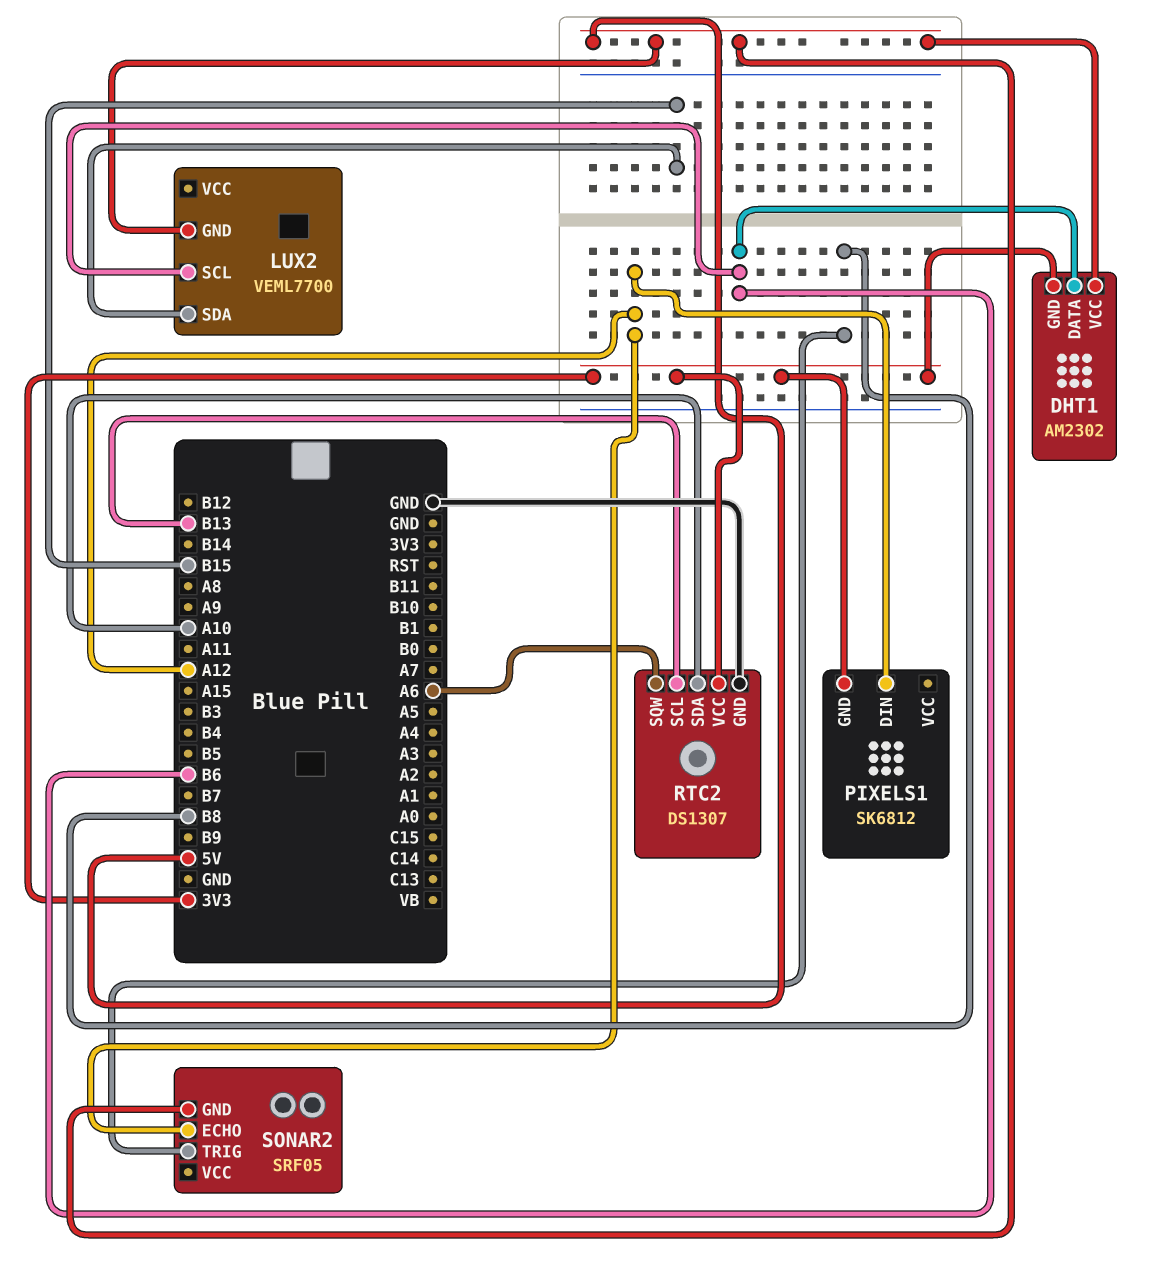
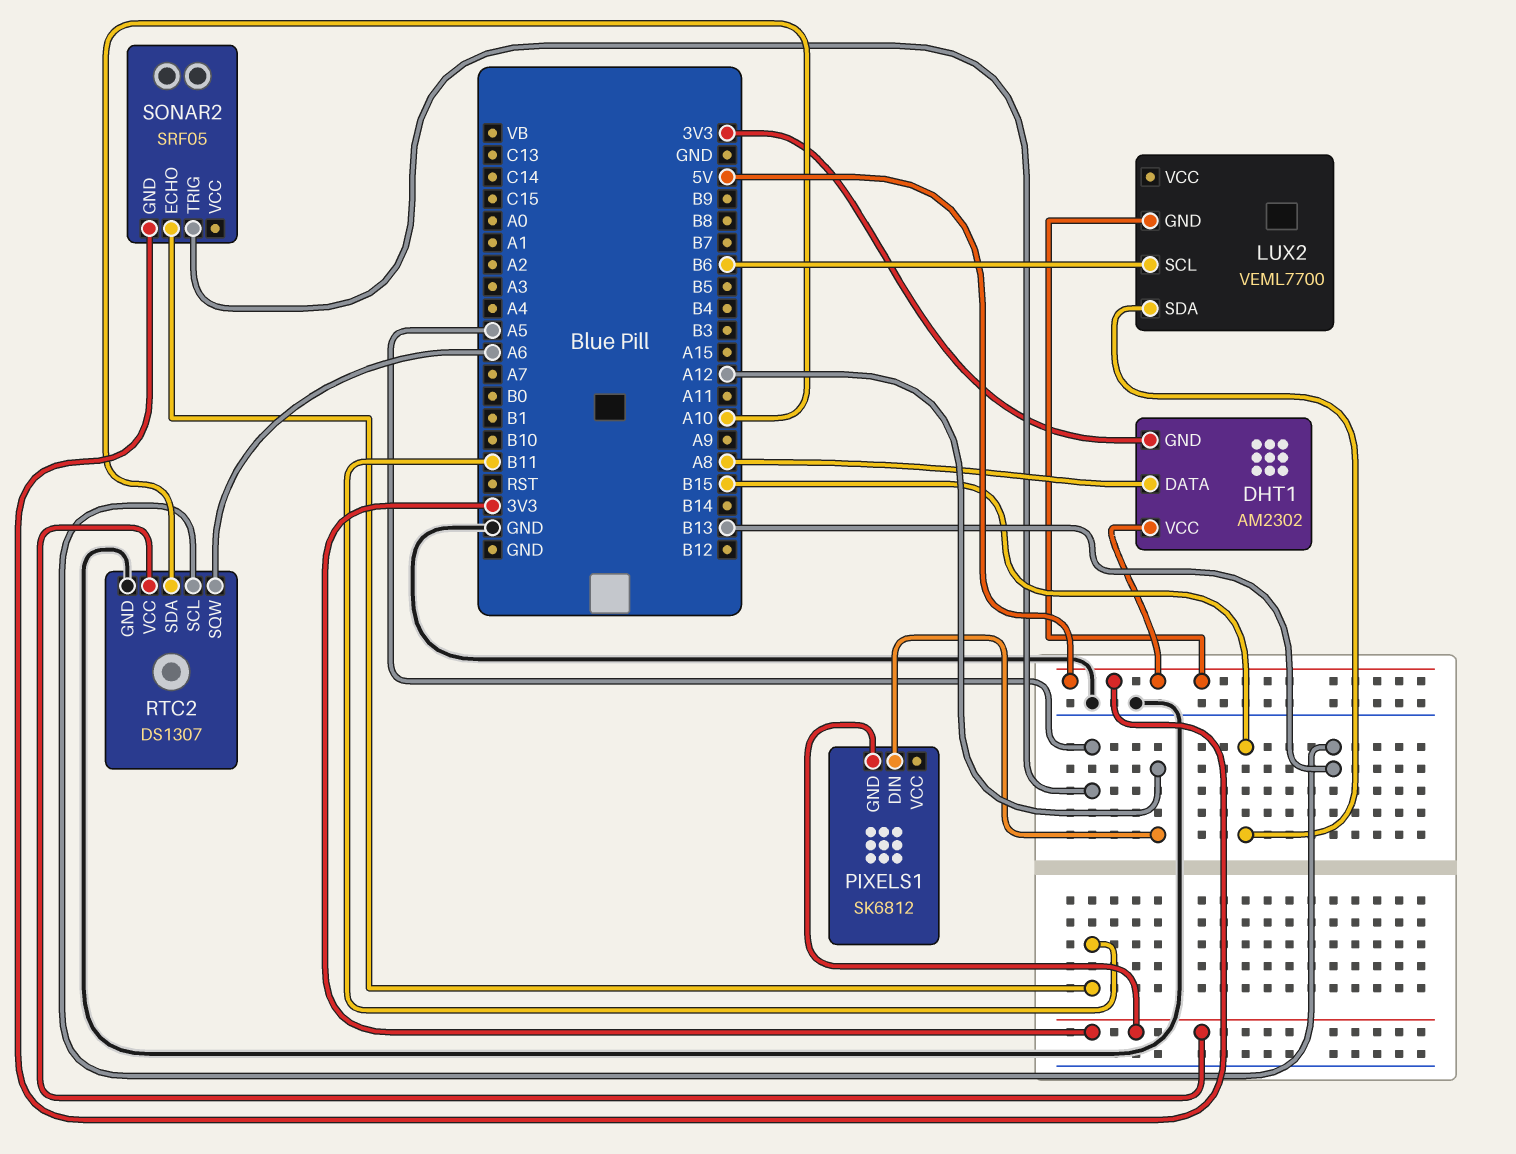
DHT1 pin DATA: B6 -> A8
SONAR2 pin ECHO: A12 -> B11
SONAR2 pin TRIG: B8 -> A5

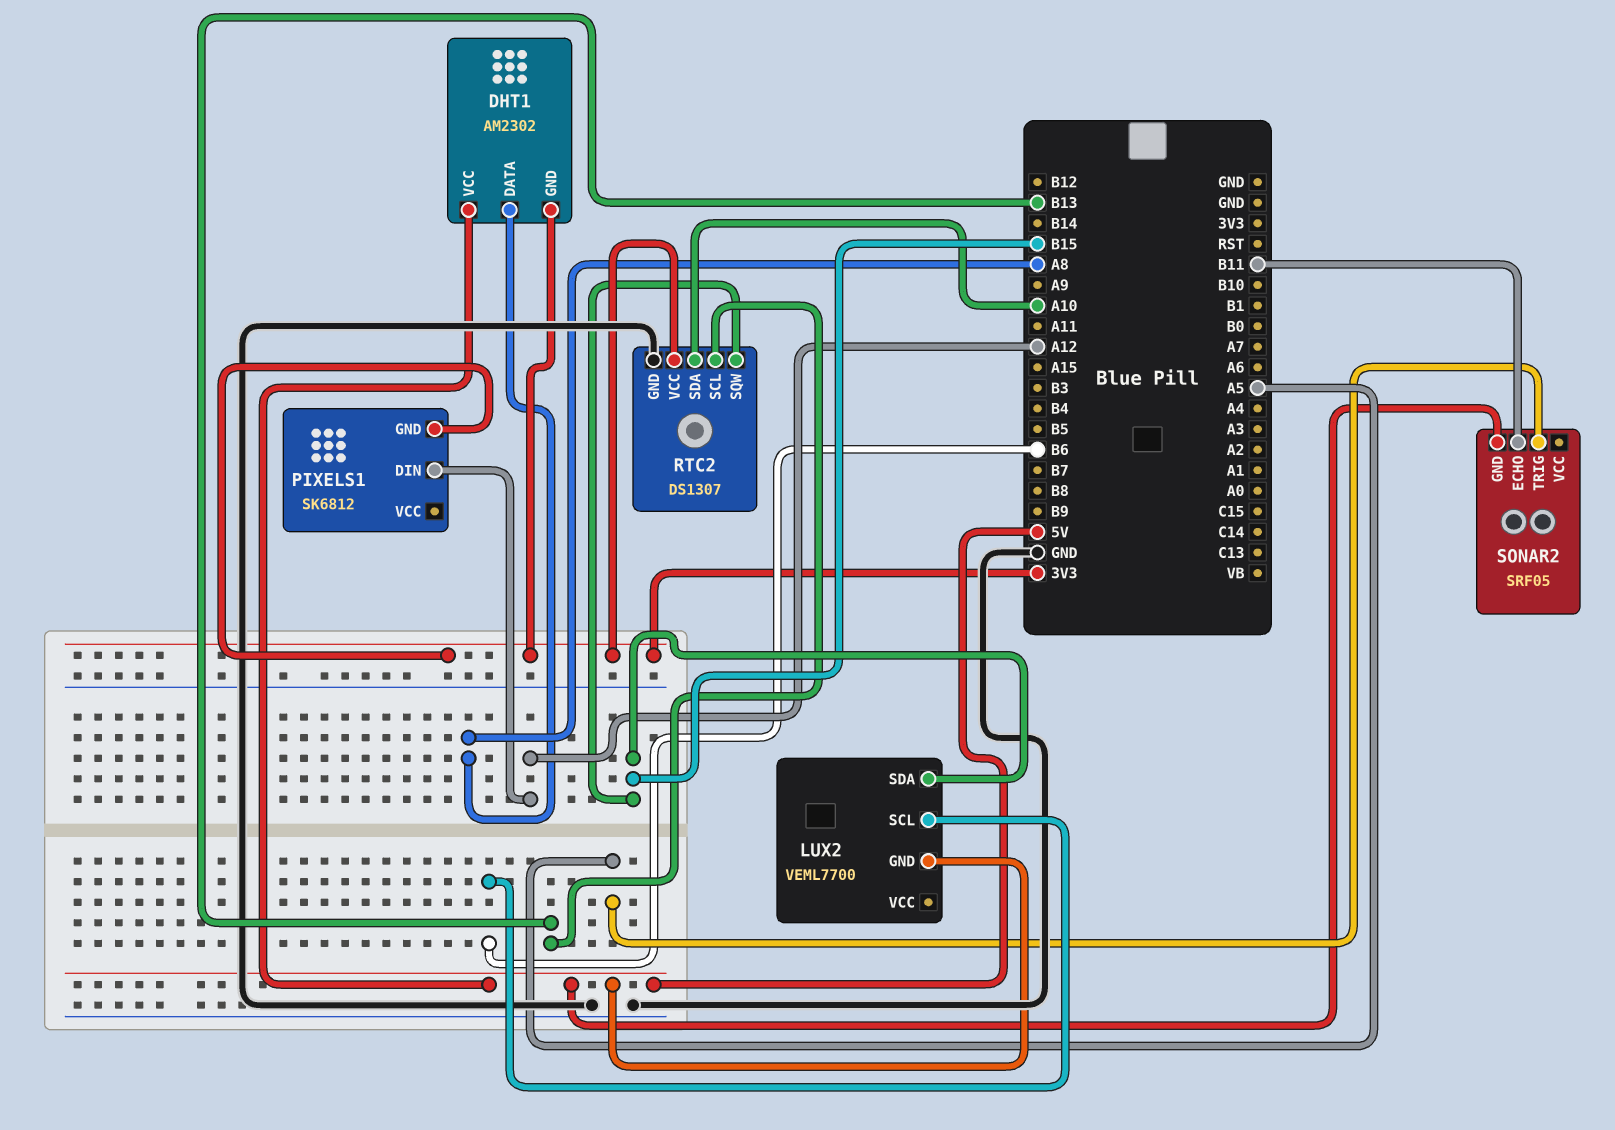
RTC2 pin SQW: A6 -> B15

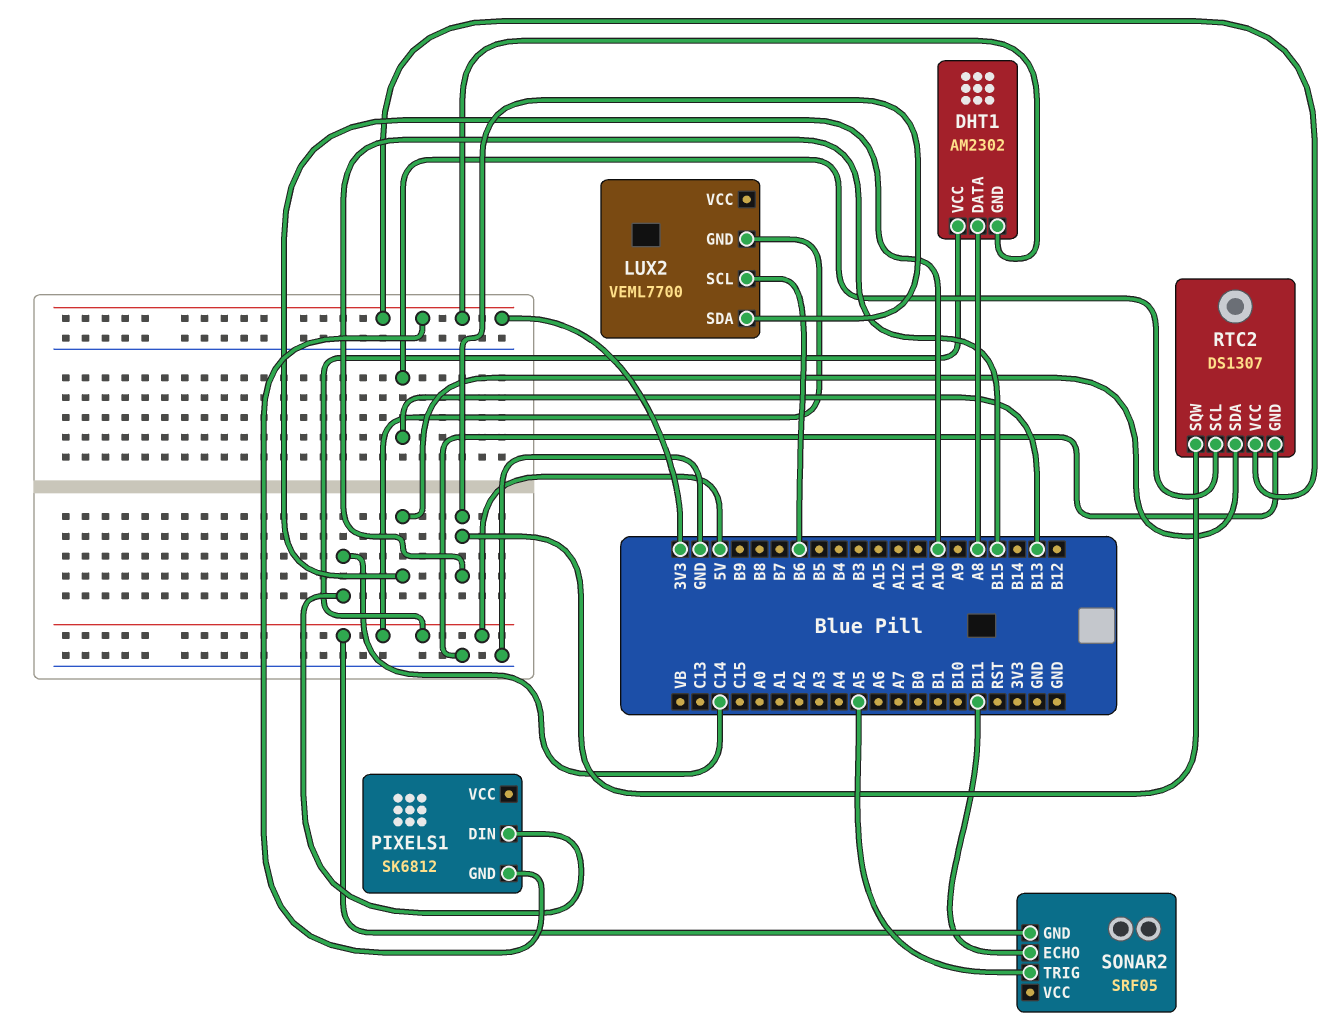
PIXELS1 pin DIN: A12 -> C14

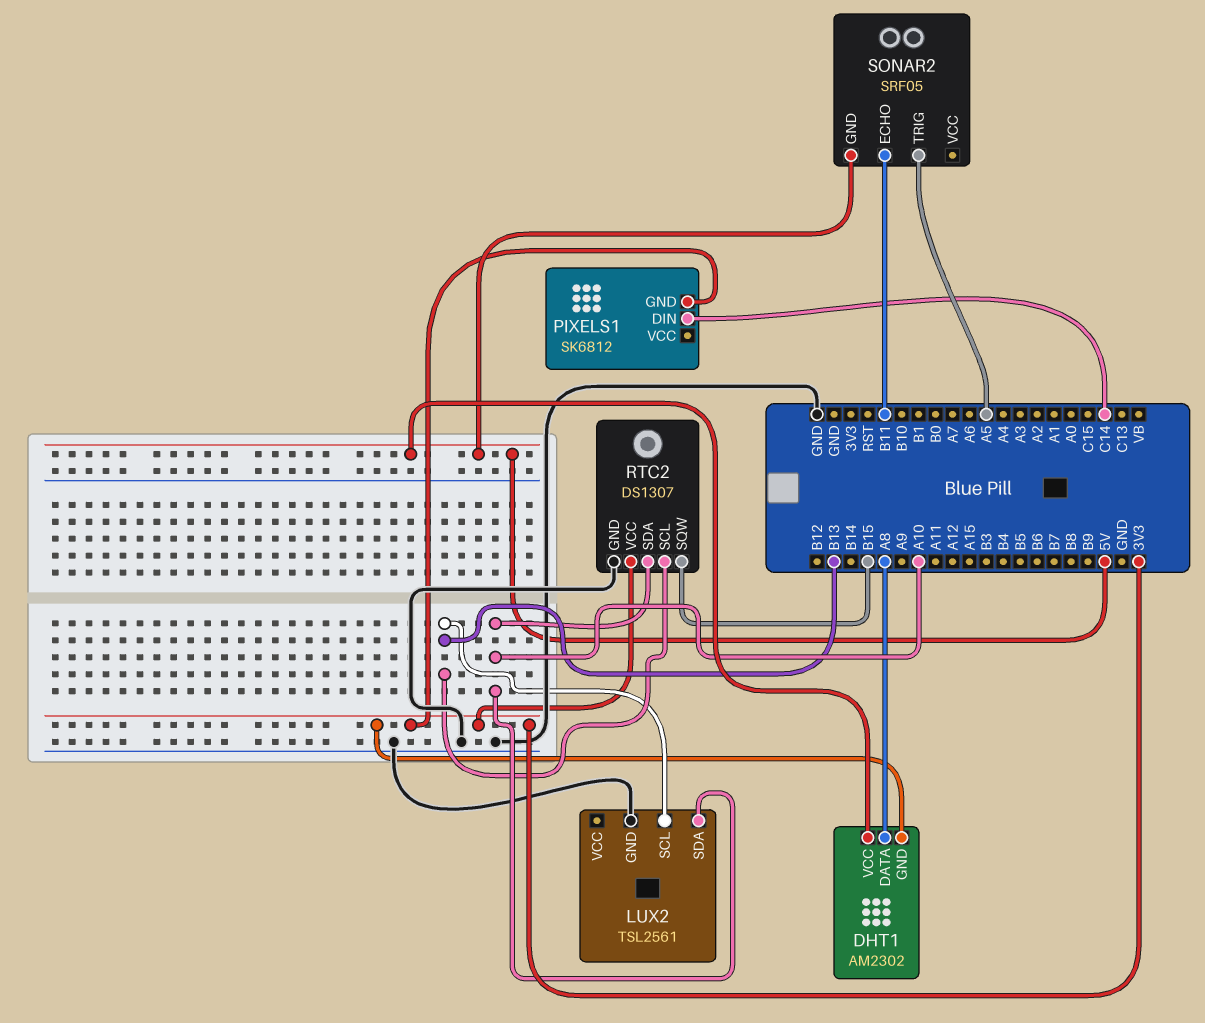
LUX2: VEML7700 -> TSL2561
LUX2 pin GND: 5V -> GND
LUX2 pin SCL: B6 -> B13
LUX2 pin SDA: B15 -> A10

